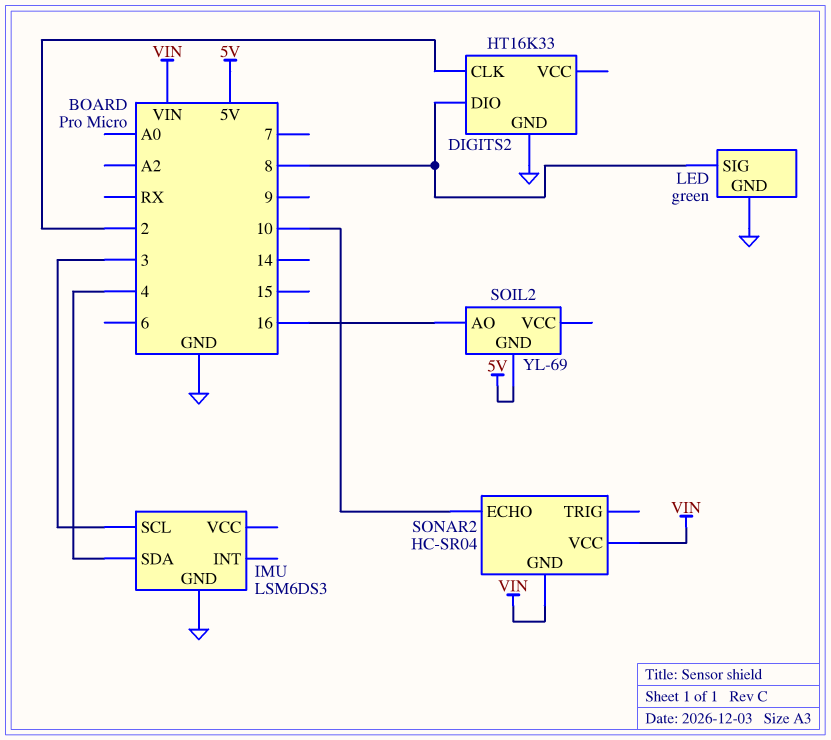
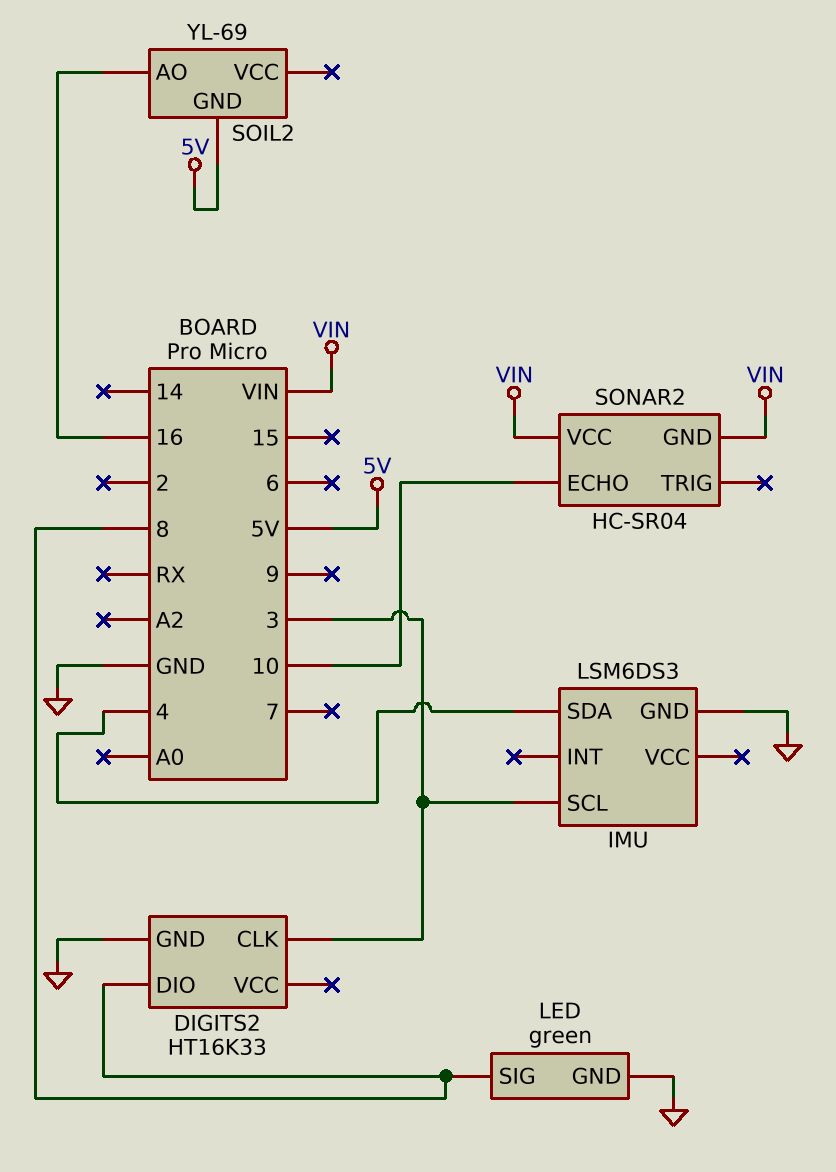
DIGITS2 pin CLK: 2 -> 3

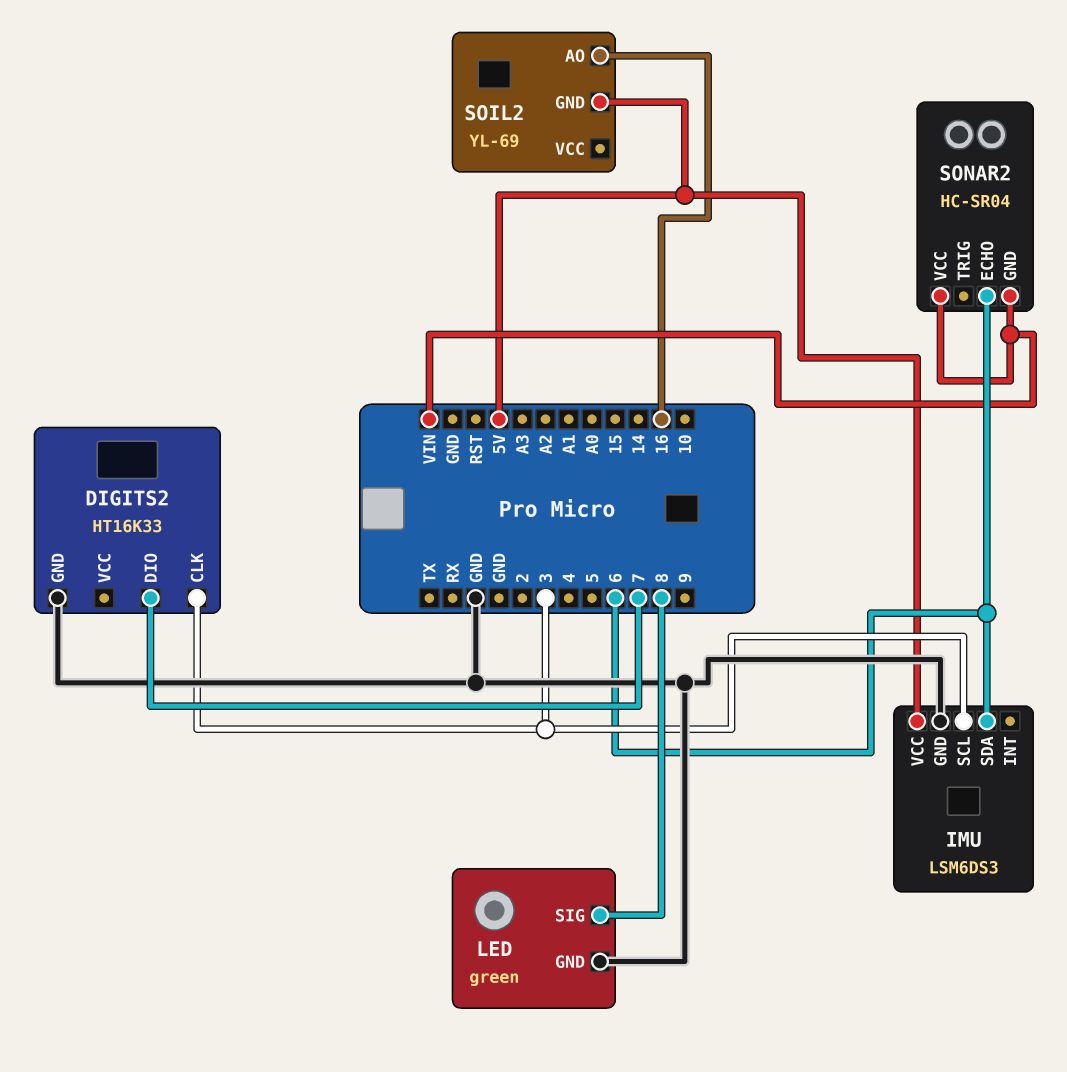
DIGITS2 pin DIO: 8 -> 7
IMU pin SDA: 4 -> 6
IMU pin VCC: none -> 5V
SONAR2 pin ECHO: 10 -> 6

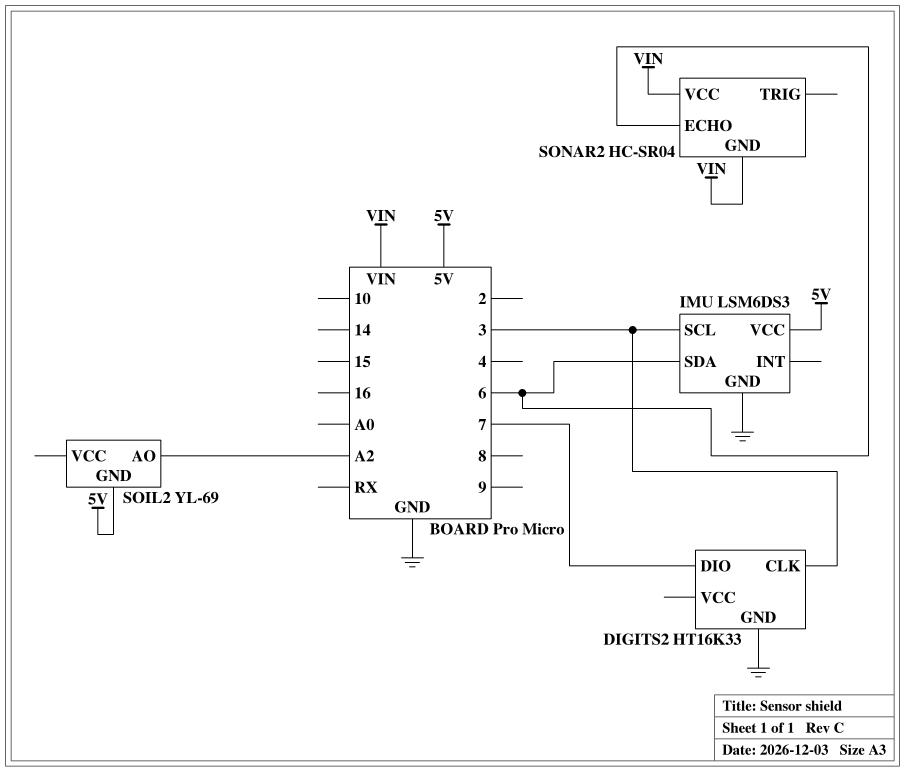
LED: green -> none
LED pin GND: GND -> none
LED pin SIG: 8 -> none
SOIL2 pin AO: 16 -> A2

